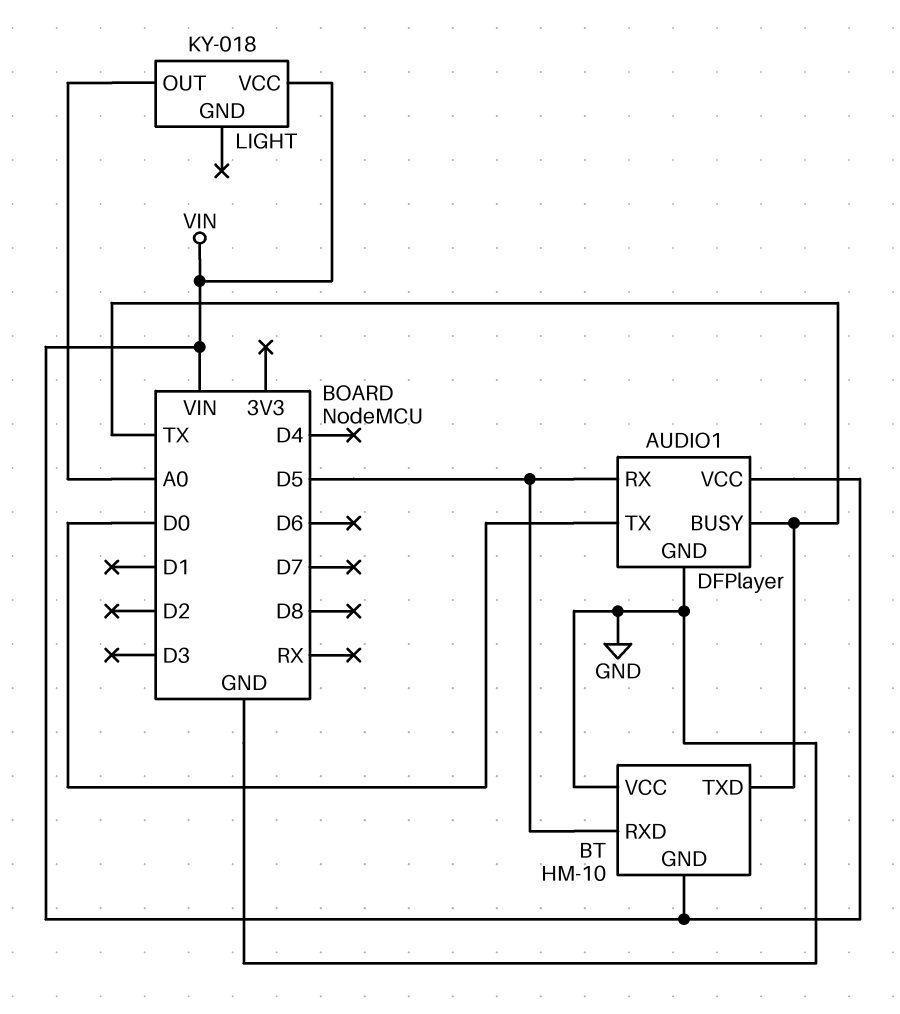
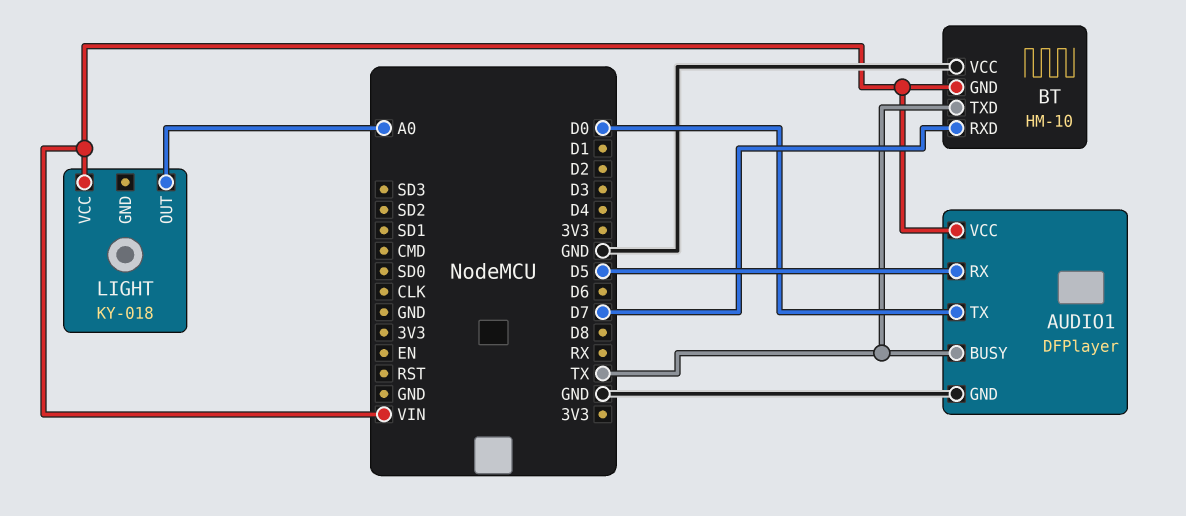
BT pin RXD: D5 -> D7

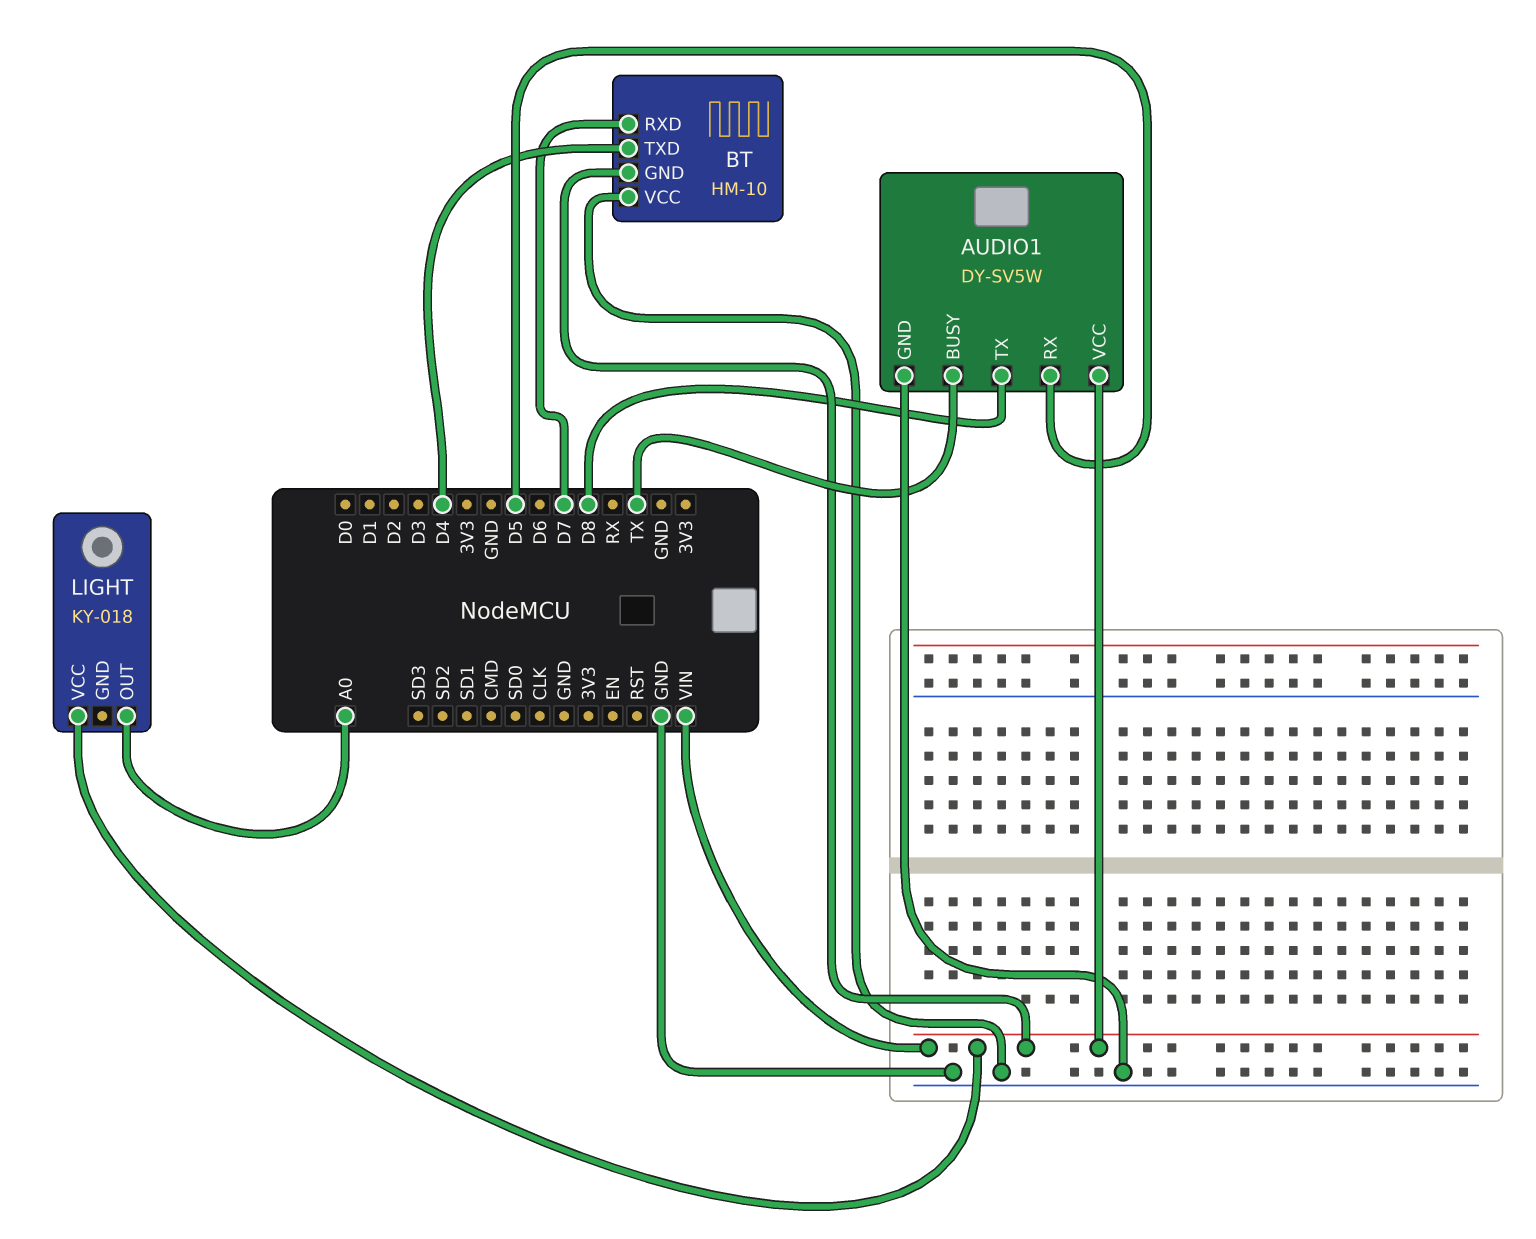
AUDIO1: DFPlayer -> DY-SV5W
AUDIO1 pin TX: D0 -> D8
BT pin TXD: TX -> D4

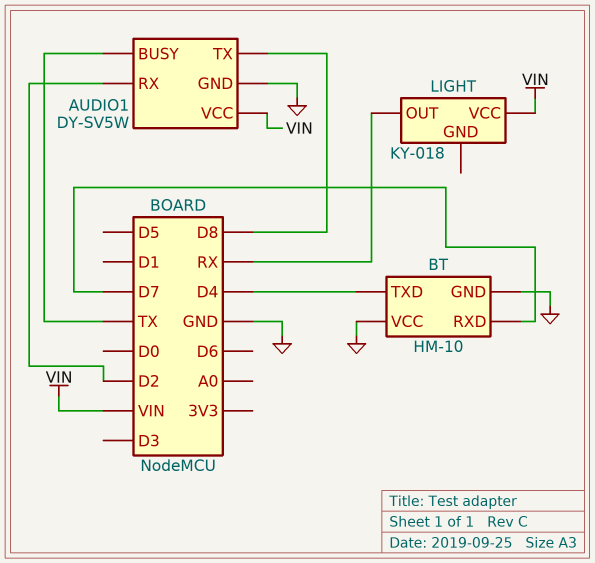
AUDIO1 pin RX: D5 -> D2
BT pin GND: VIN -> GND
LIGHT pin OUT: A0 -> RX

